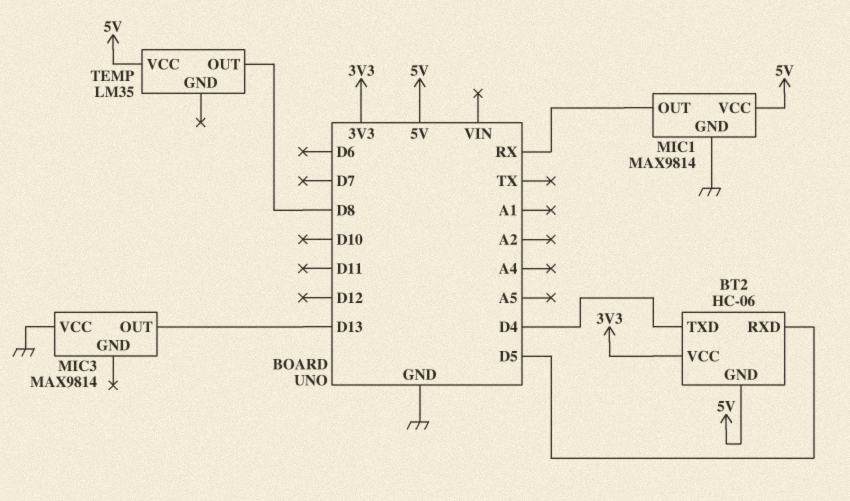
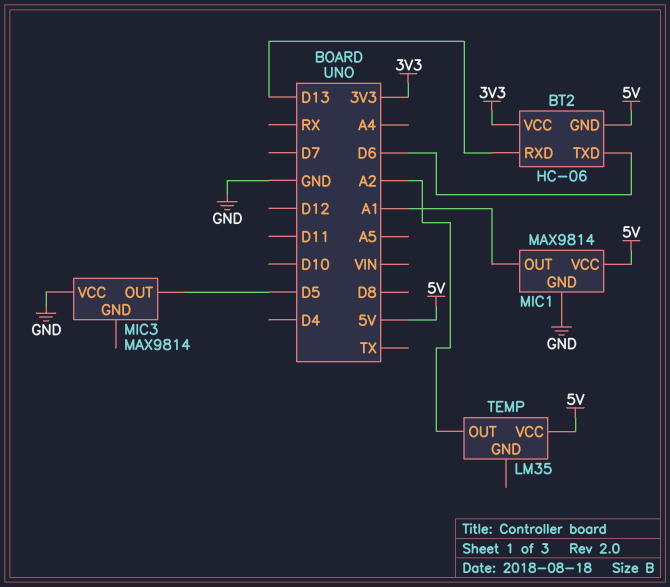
BT2 pin RXD: D5 -> D13
BT2 pin TXD: D4 -> D6
MIC1 pin OUT: RX -> A1
MIC3 pin OUT: D13 -> D5
TEMP pin OUT: D8 -> A2

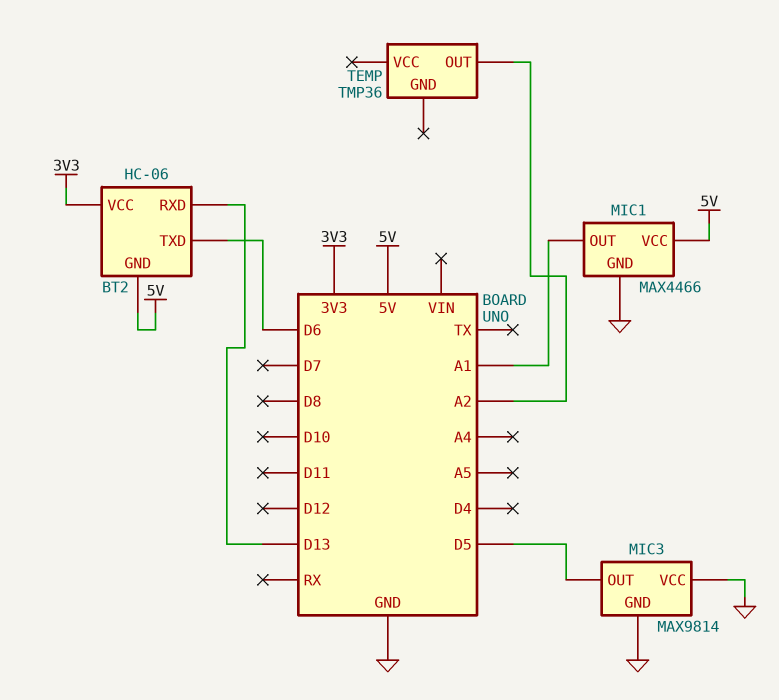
MIC1: MAX9814 -> MAX4466
MIC3 pin GND: none -> GND
TEMP: LM35 -> TMP36
TEMP pin VCC: 5V -> none

